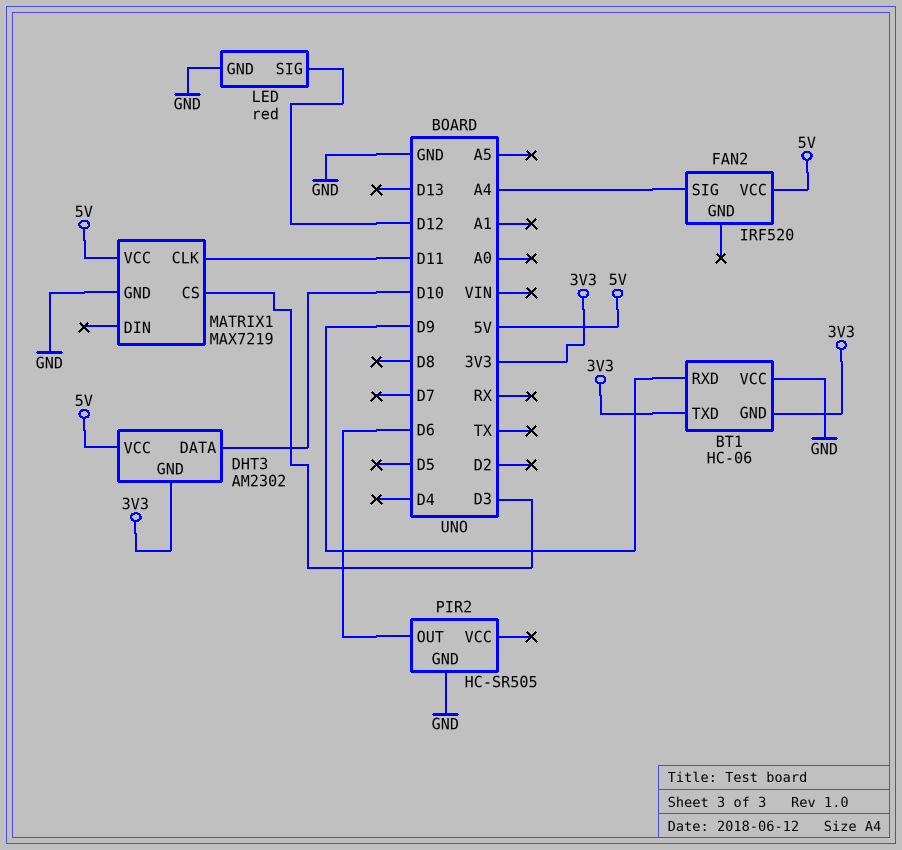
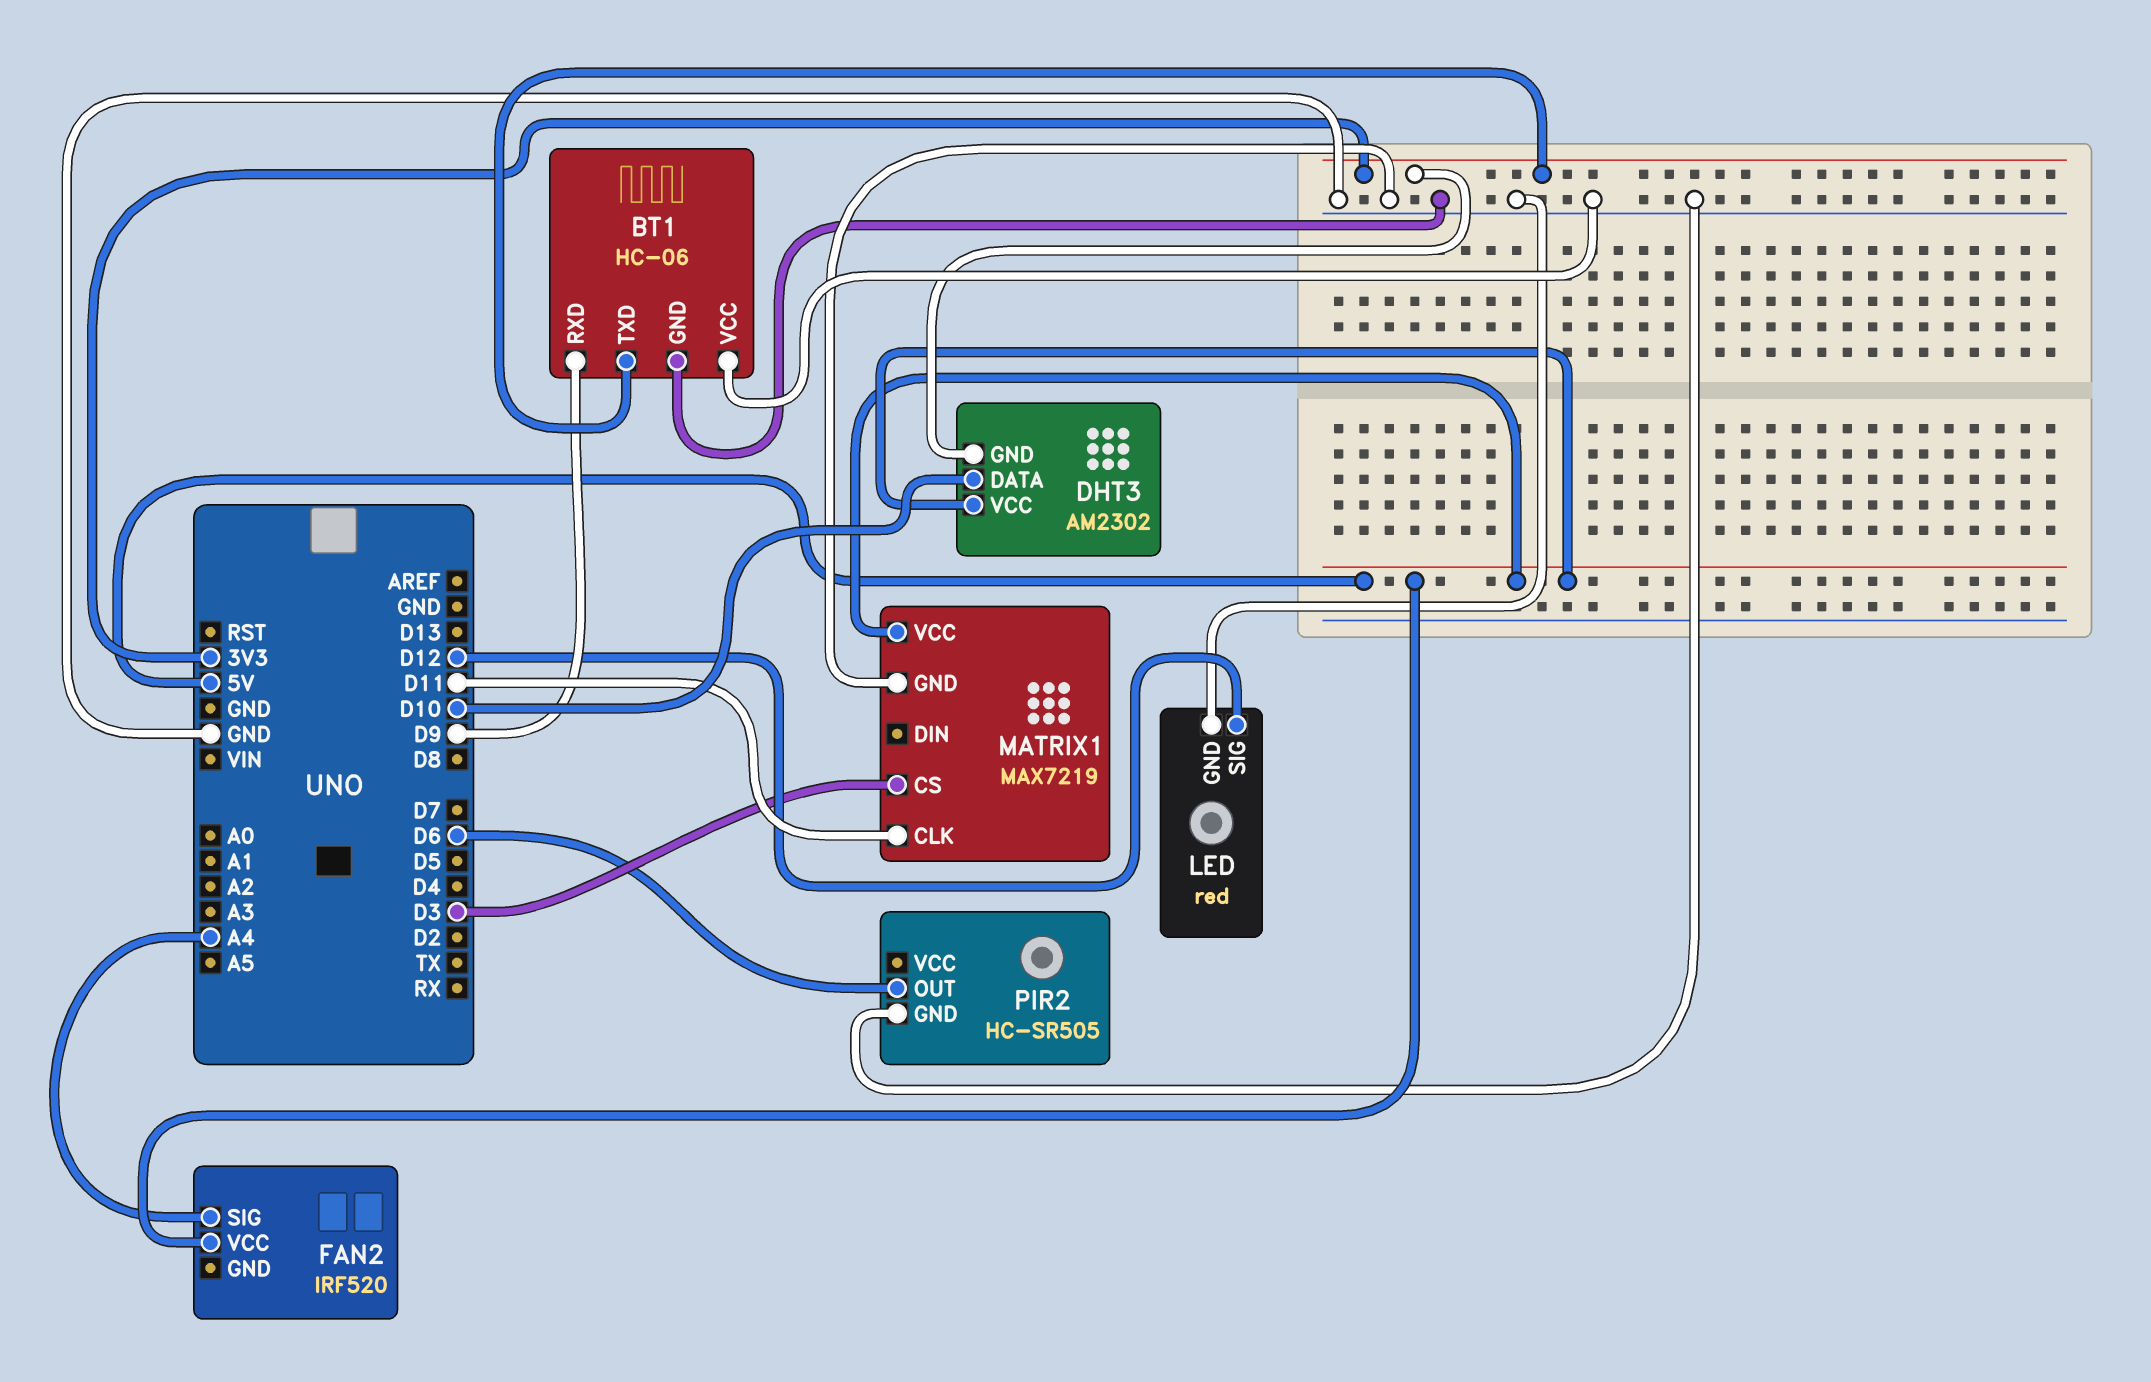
BT1 pin GND: 3V3 -> GND

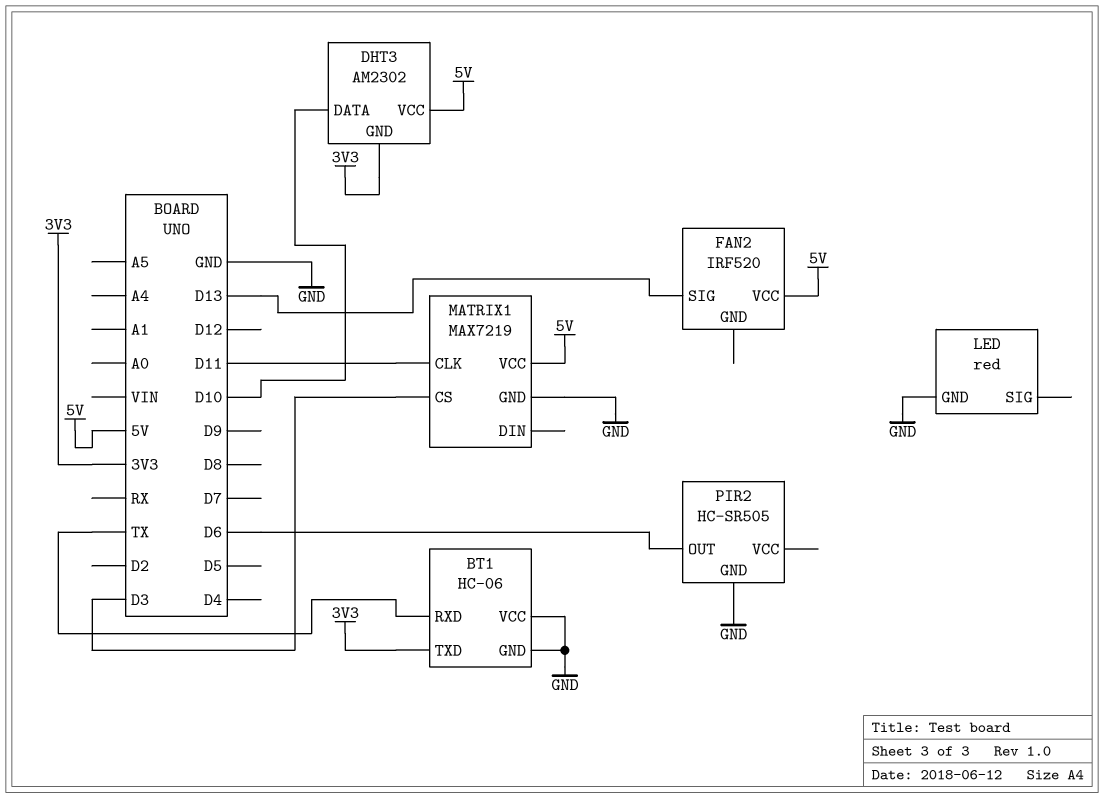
BT1 pin RXD: D9 -> TX
FAN2 pin SIG: A4 -> D13
LED pin SIG: D12 -> none

